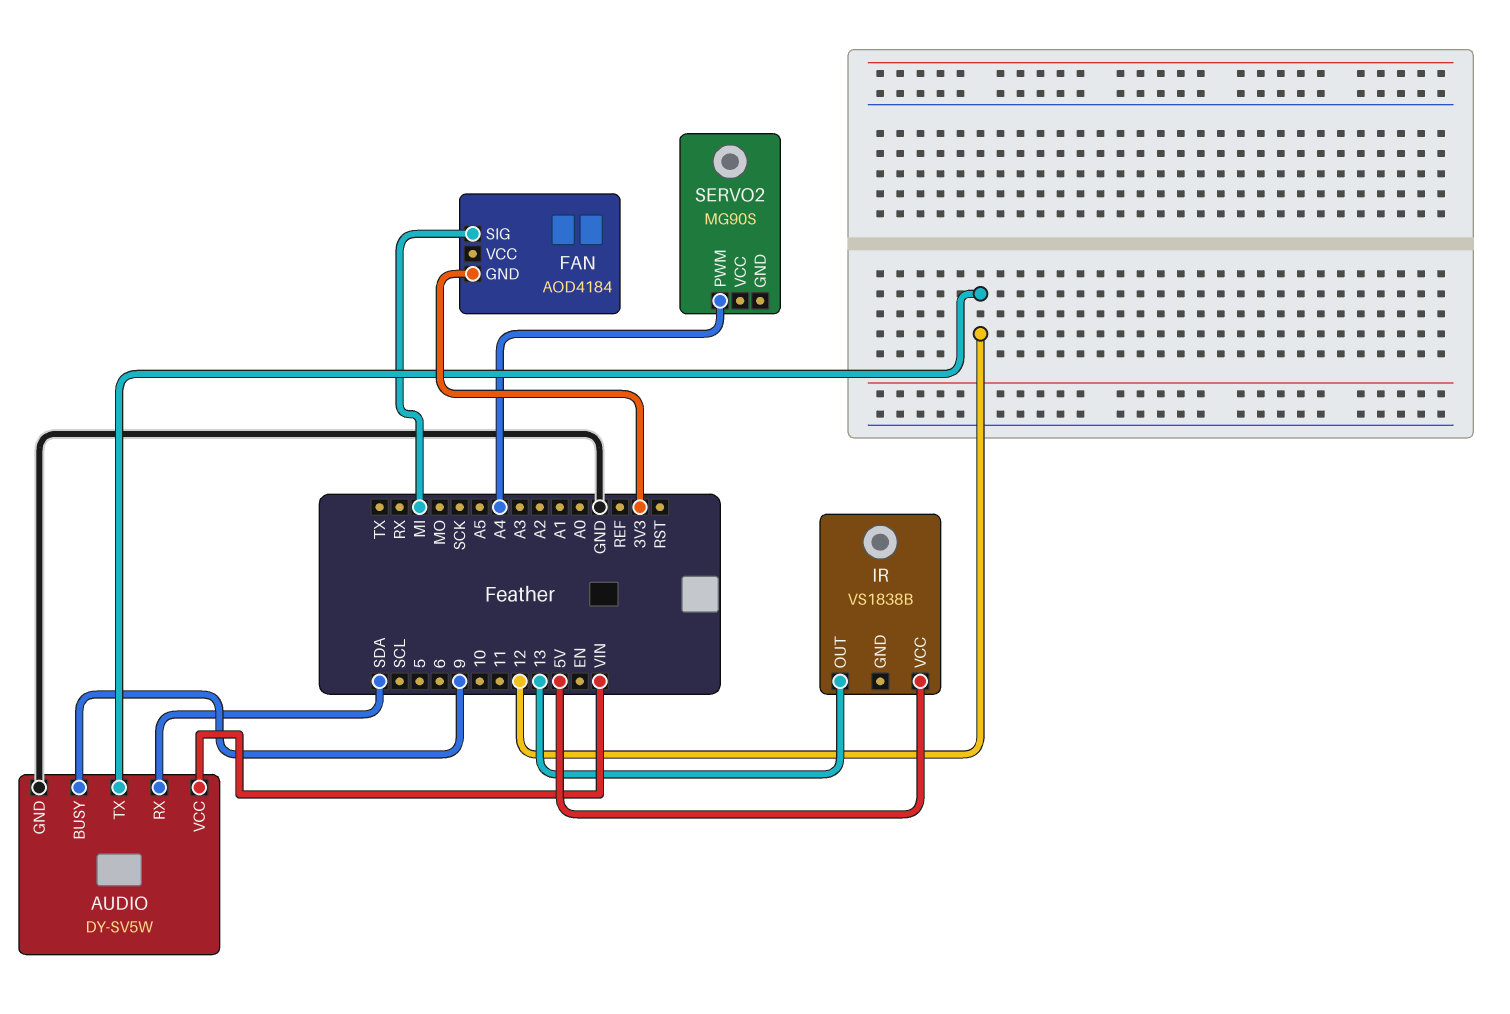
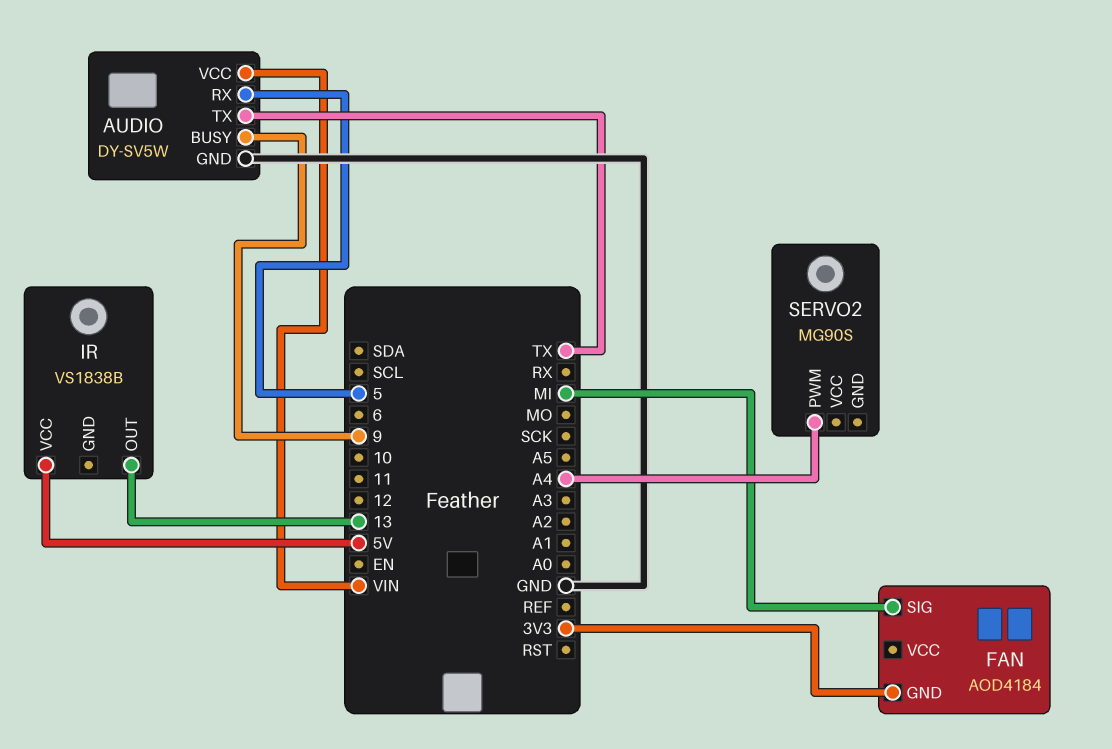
AUDIO pin RX: SDA -> 5
AUDIO pin TX: 12 -> TX

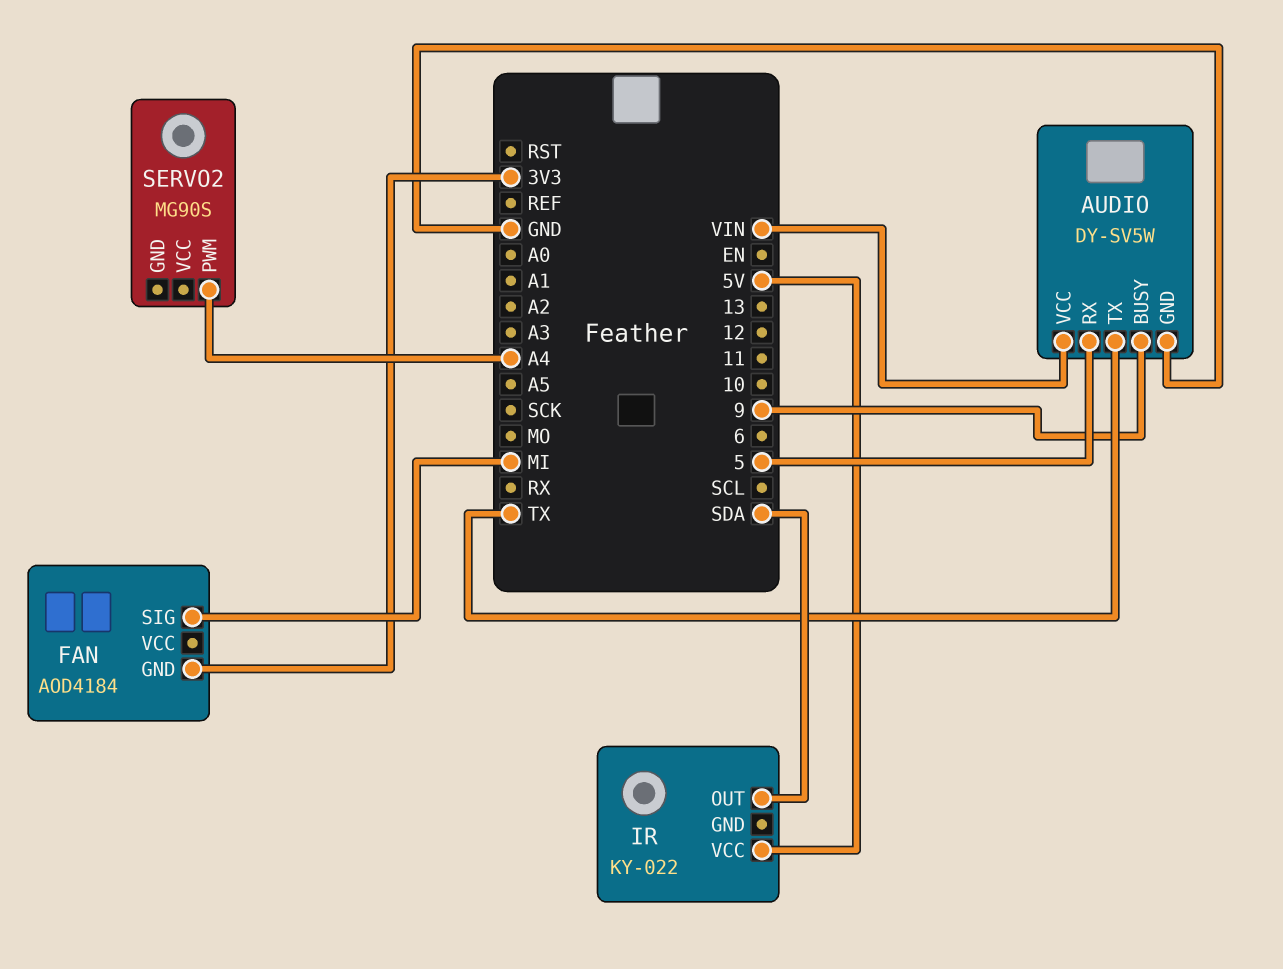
IR: VS1838B -> KY-022
IR pin OUT: 13 -> SDA

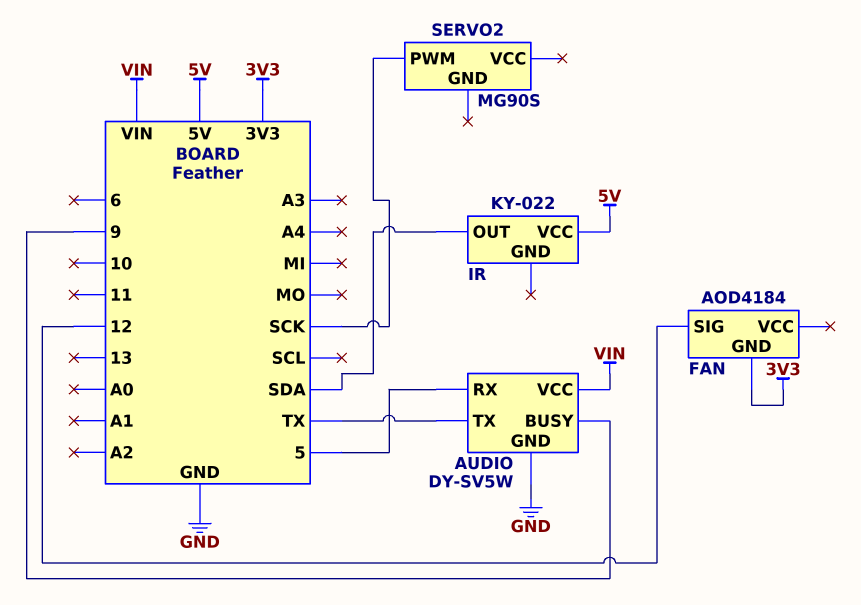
FAN pin SIG: MI -> 12
SERVO2 pin PWM: A4 -> SCK

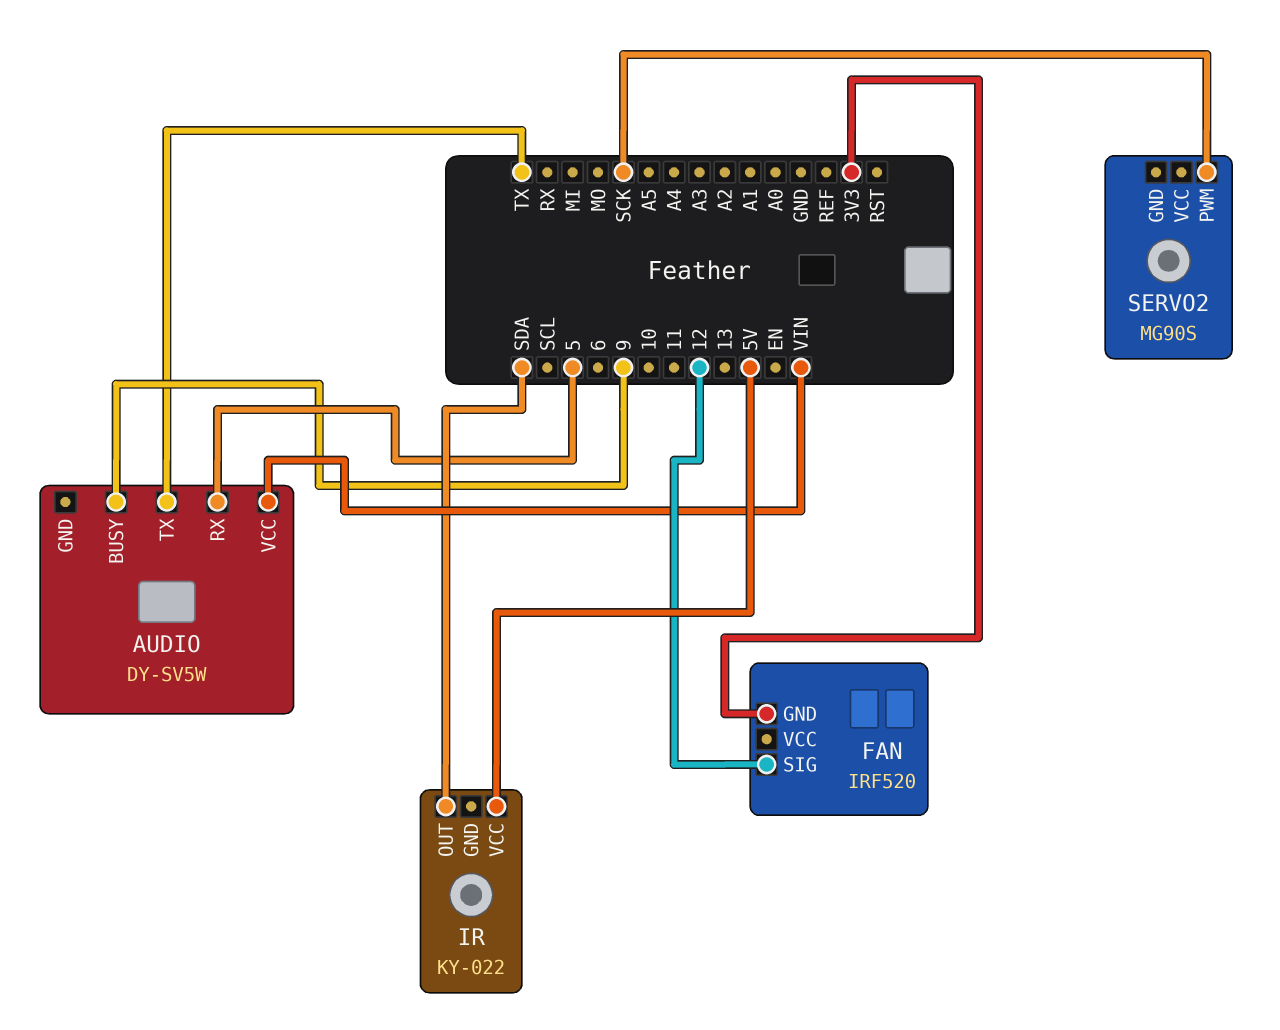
AUDIO pin GND: GND -> none
FAN: AOD4184 -> IRF520

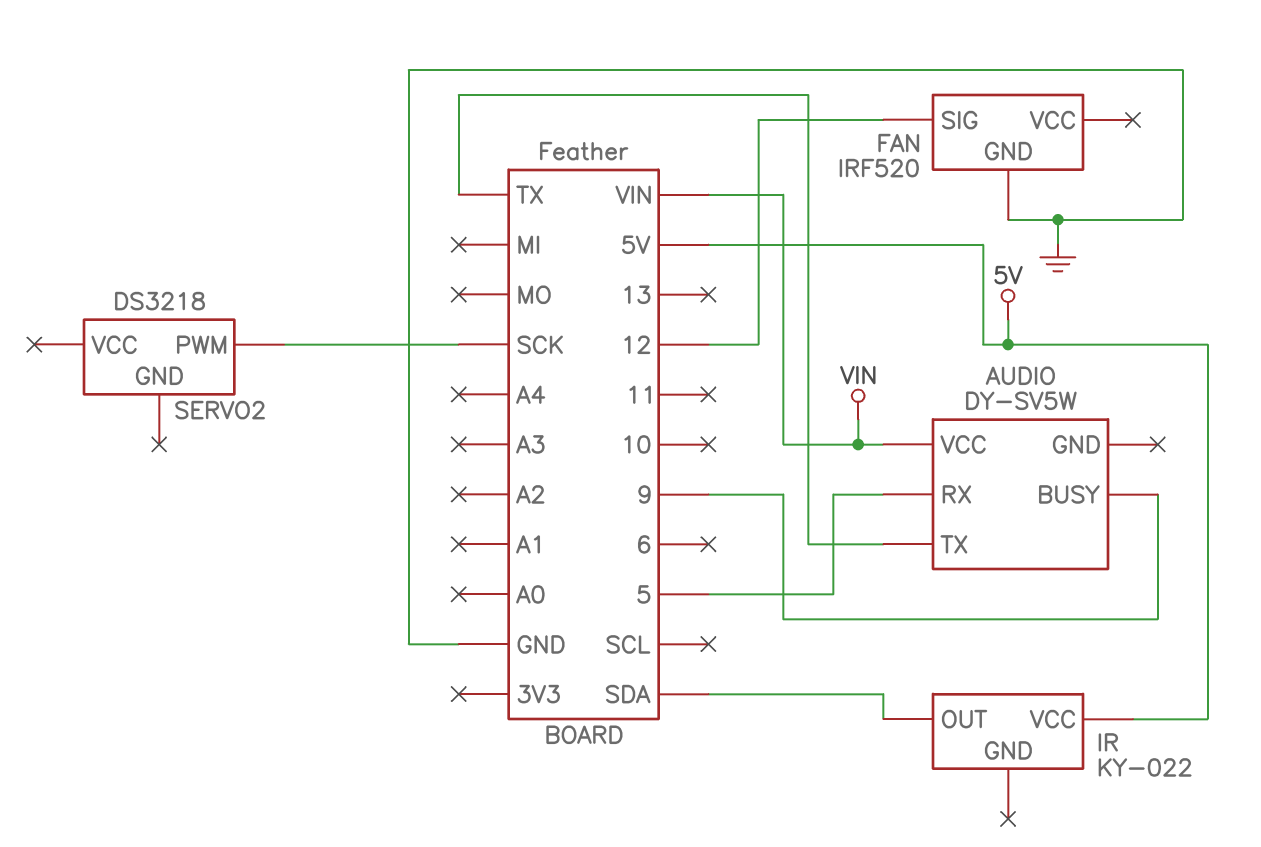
FAN pin GND: 3V3 -> GND
SERVO2: MG90S -> DS3218

